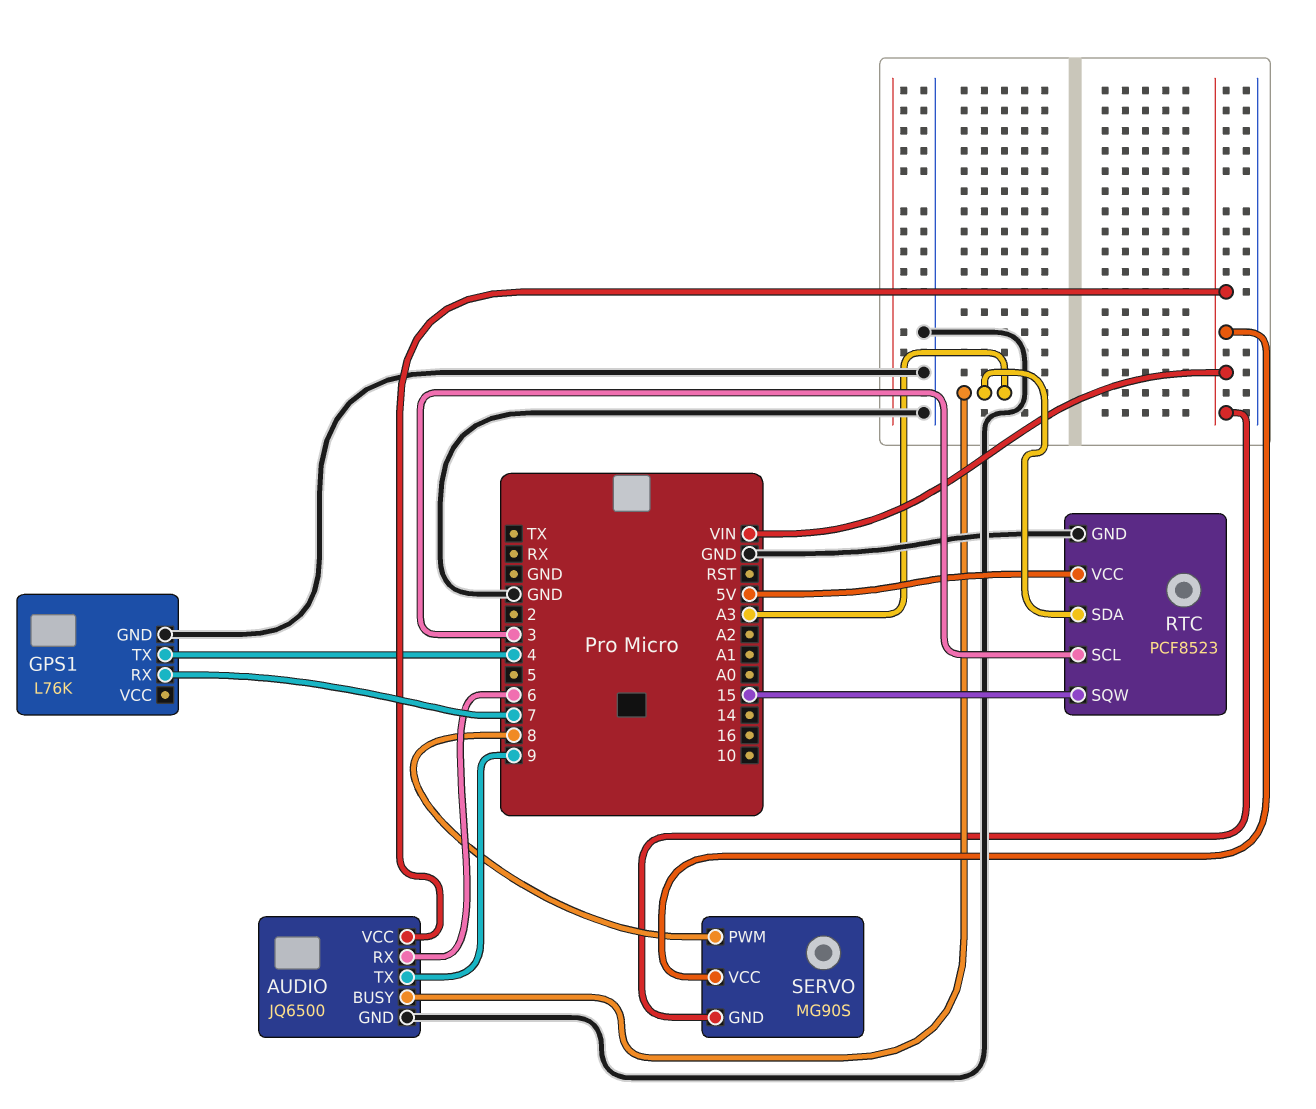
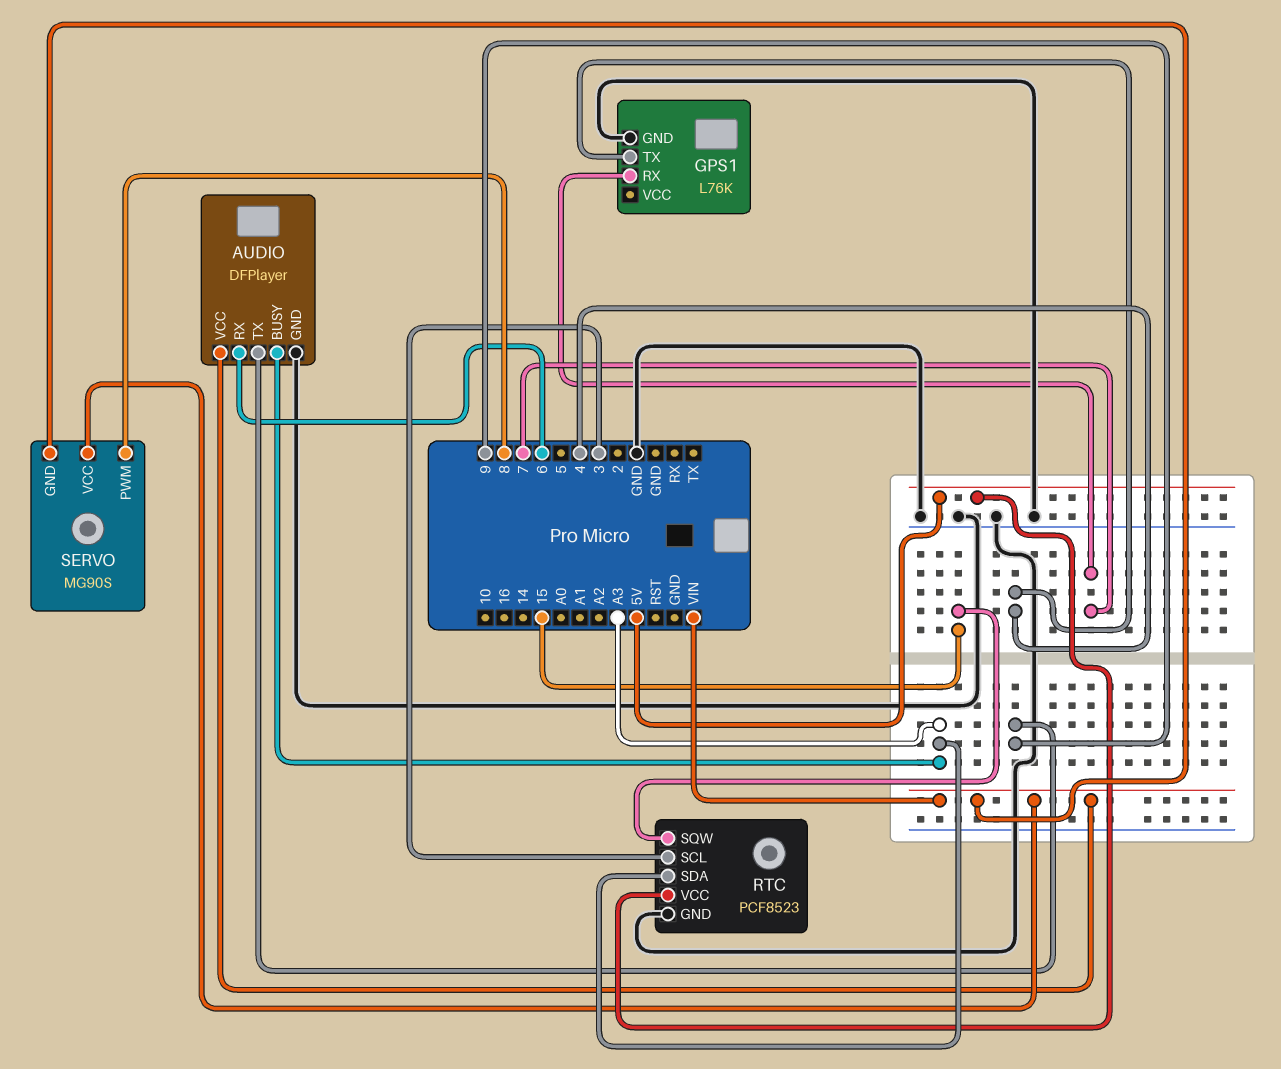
AUDIO: JQ6500 -> DFPlayer

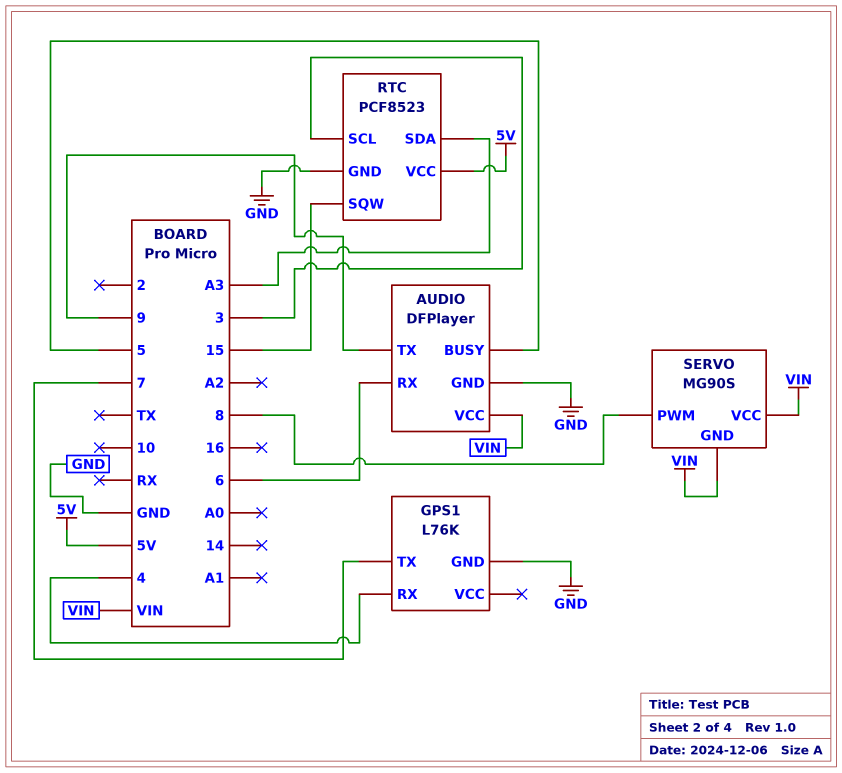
AUDIO pin BUSY: A3 -> 5
GPS1 pin RX: 7 -> 4
GPS1 pin TX: 4 -> 7

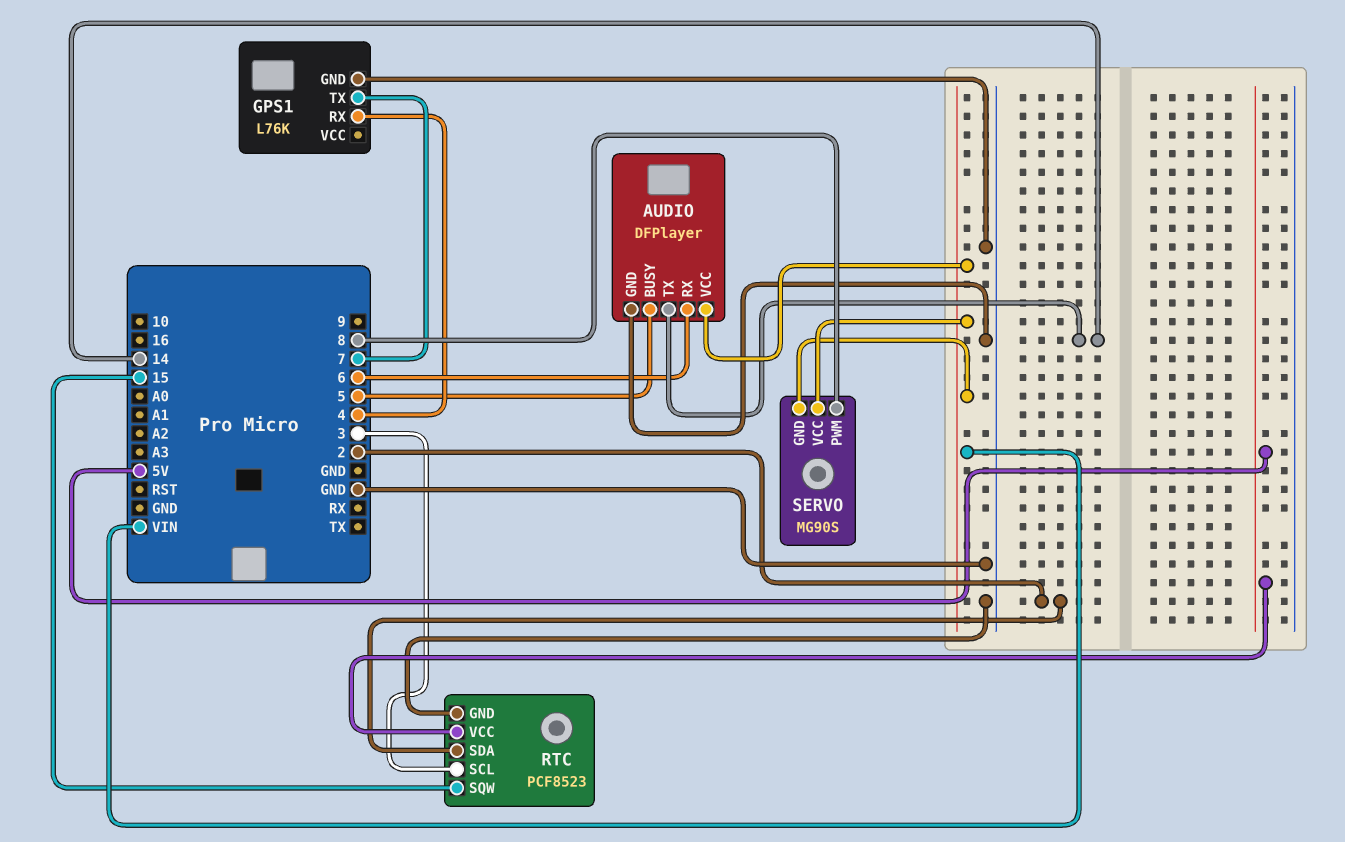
AUDIO pin TX: 9 -> 14
RTC pin SDA: A3 -> 2

